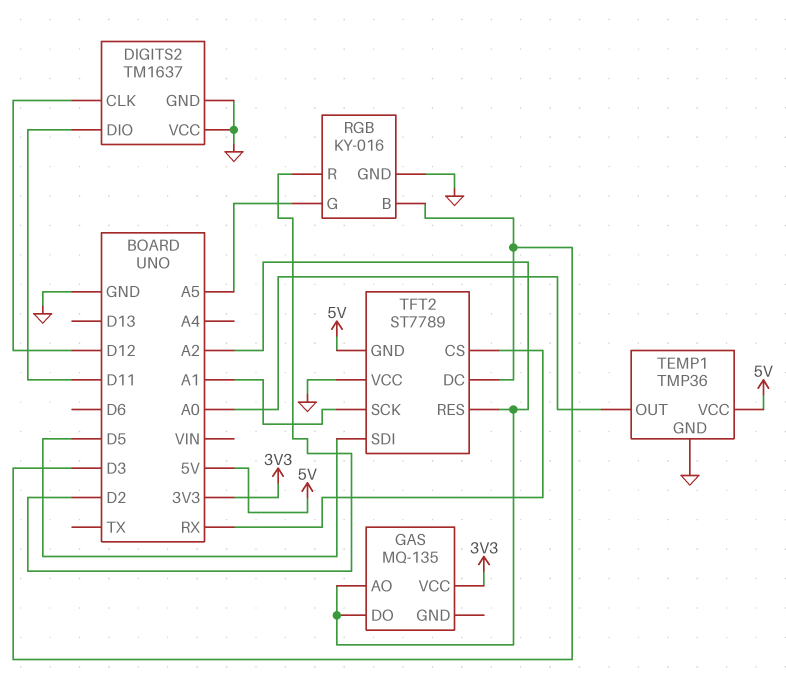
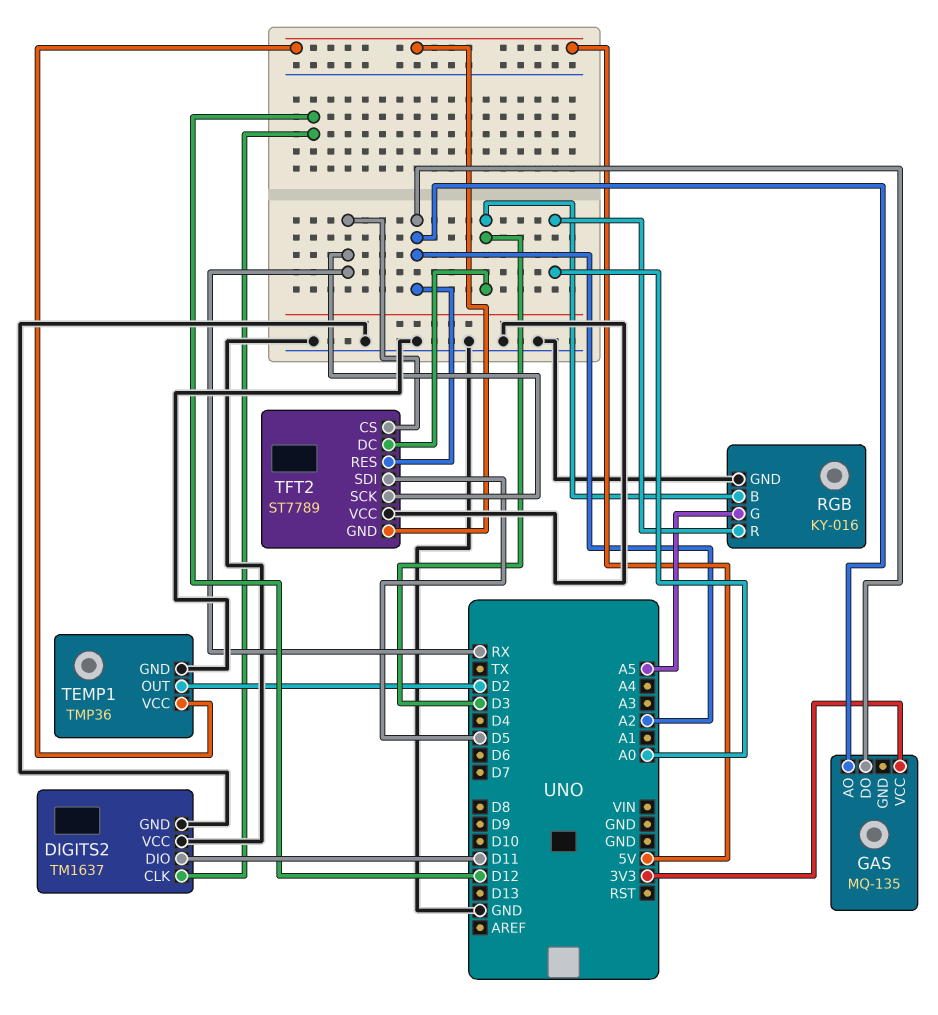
RGB pin R: D2 -> A0
TEMP1 pin OUT: A0 -> D2
TFT2 pin SCK: A1 -> RX

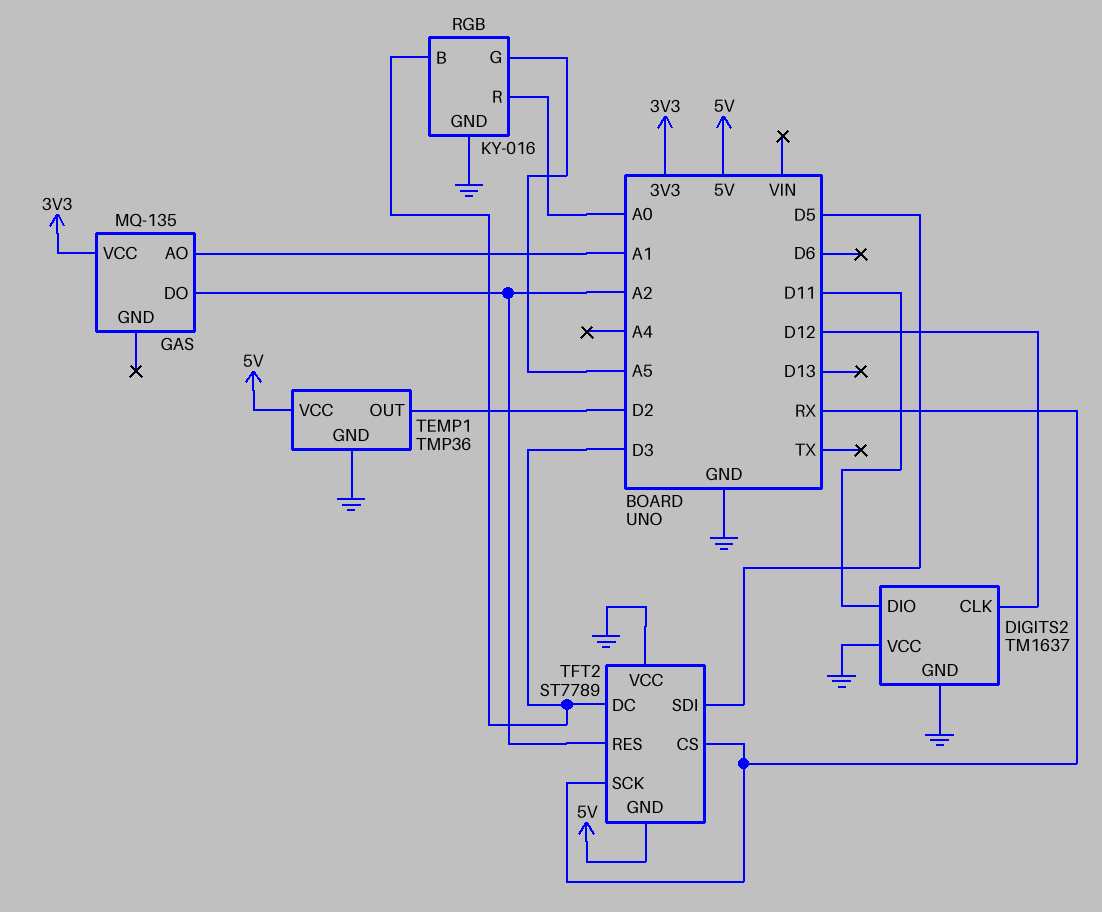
GAS pin AO: A2 -> A1

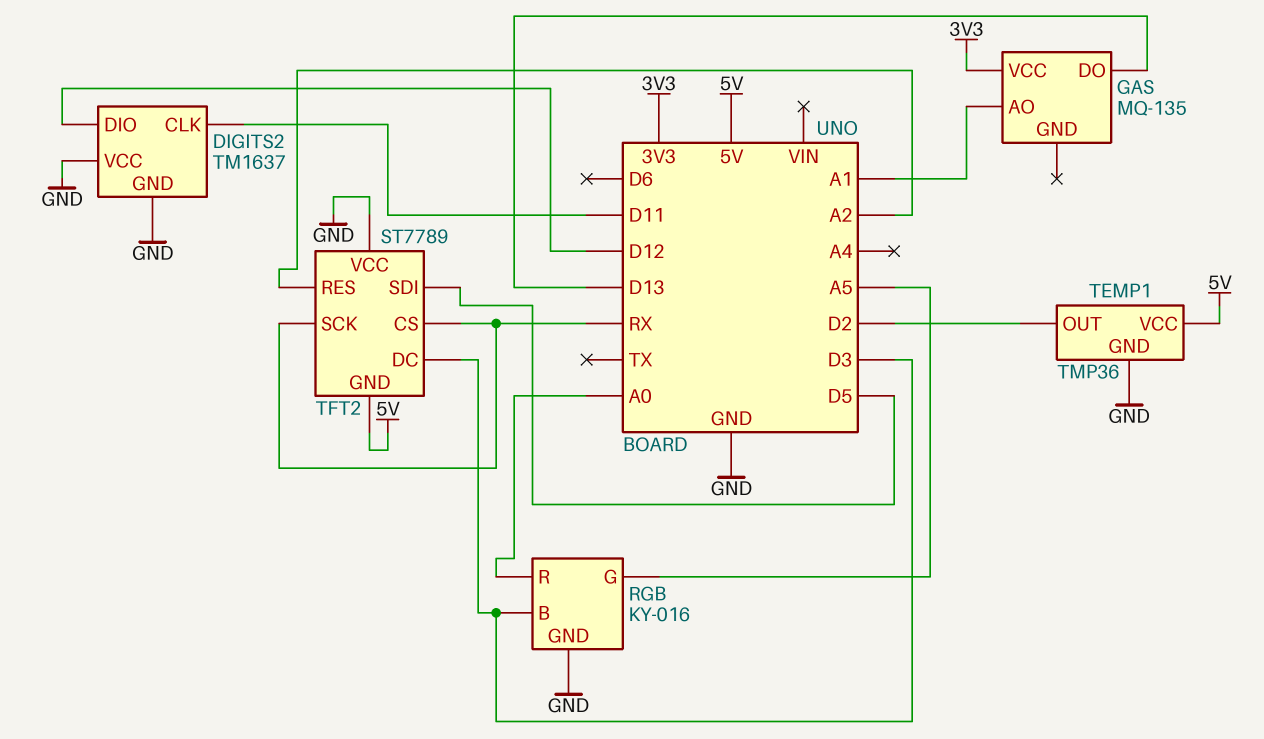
DIGITS2 pin CLK: D12 -> D11
DIGITS2 pin DIO: D11 -> D12
GAS pin DO: A2 -> D13

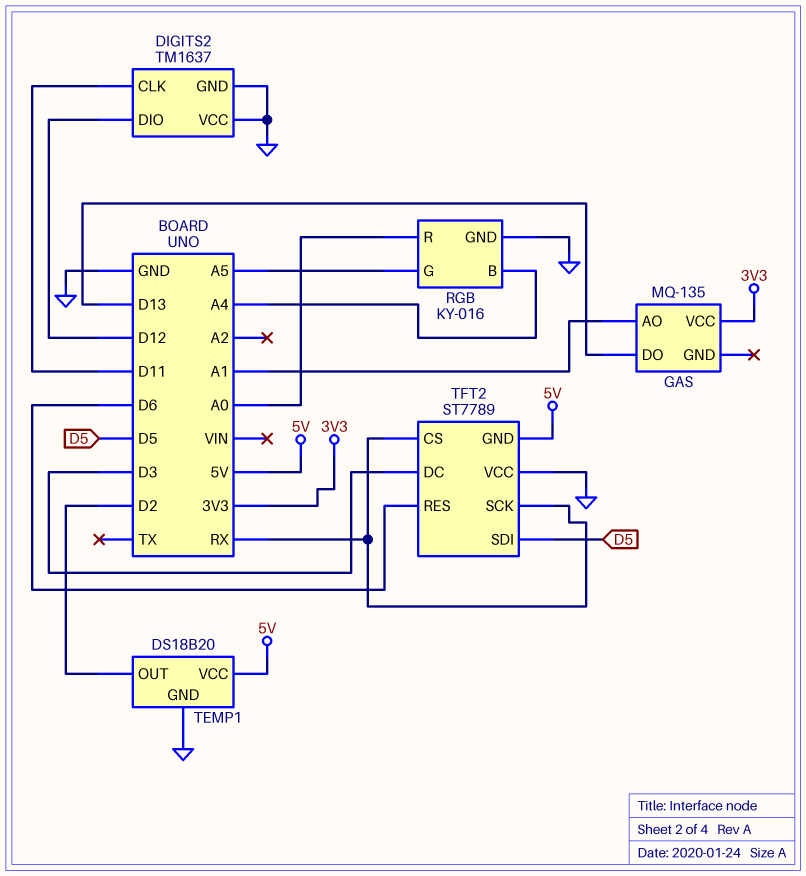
RGB pin B: D3 -> A4
TEMP1: TMP36 -> DS18B20
TFT2 pin RES: A2 -> D6

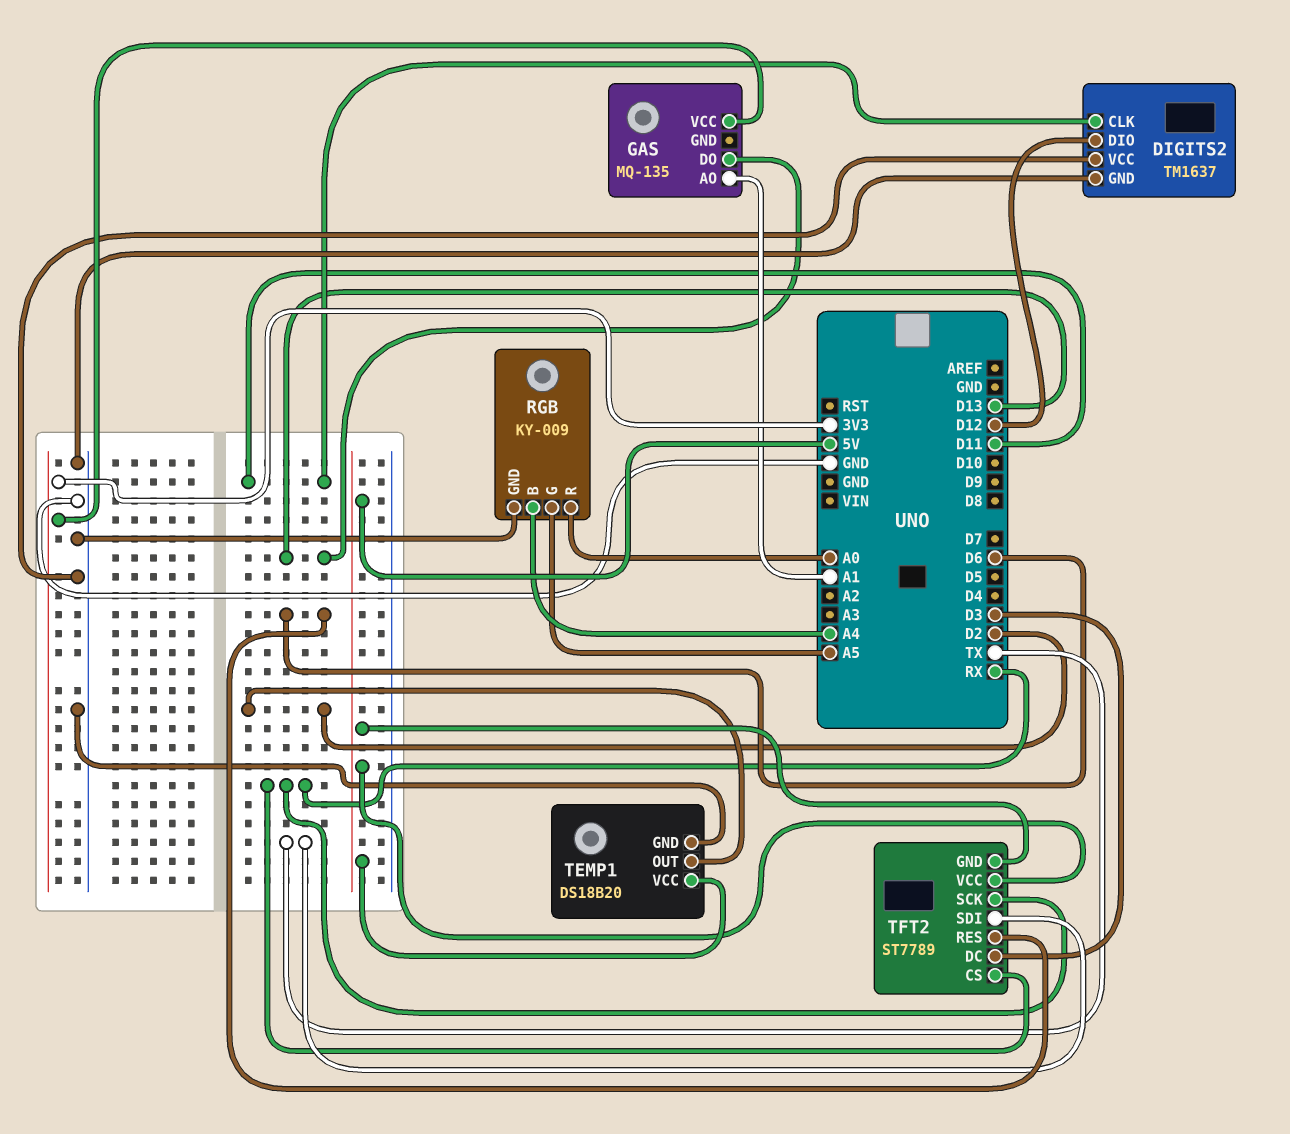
RGB: KY-016 -> KY-009
TFT2 pin SDI: D5 -> TX
TFT2 pin VCC: GND -> 5V

